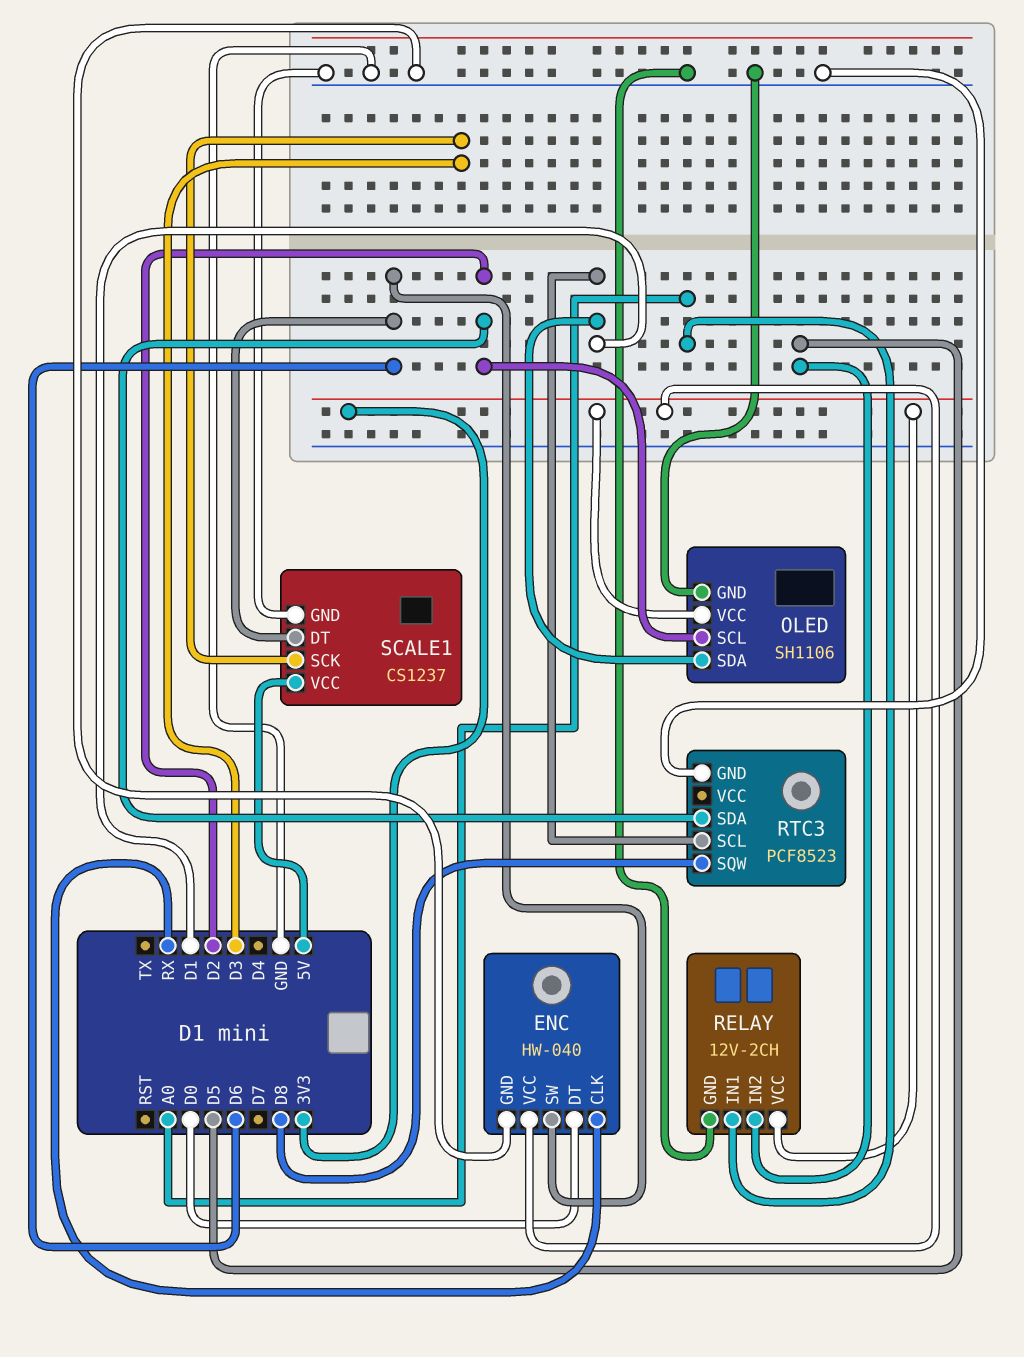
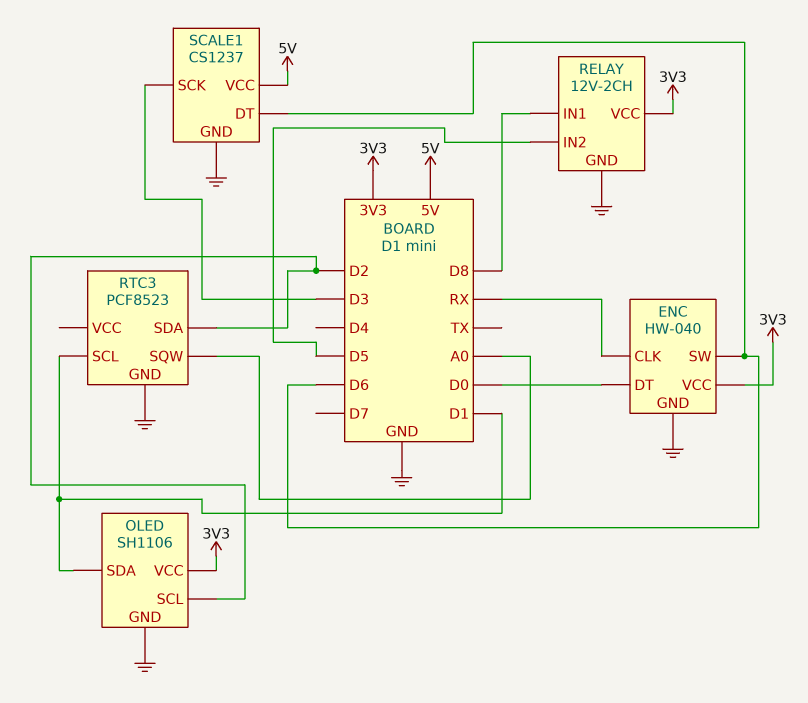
RELAY pin IN1: A0 -> D8
RTC3 pin SQW: D8 -> A0

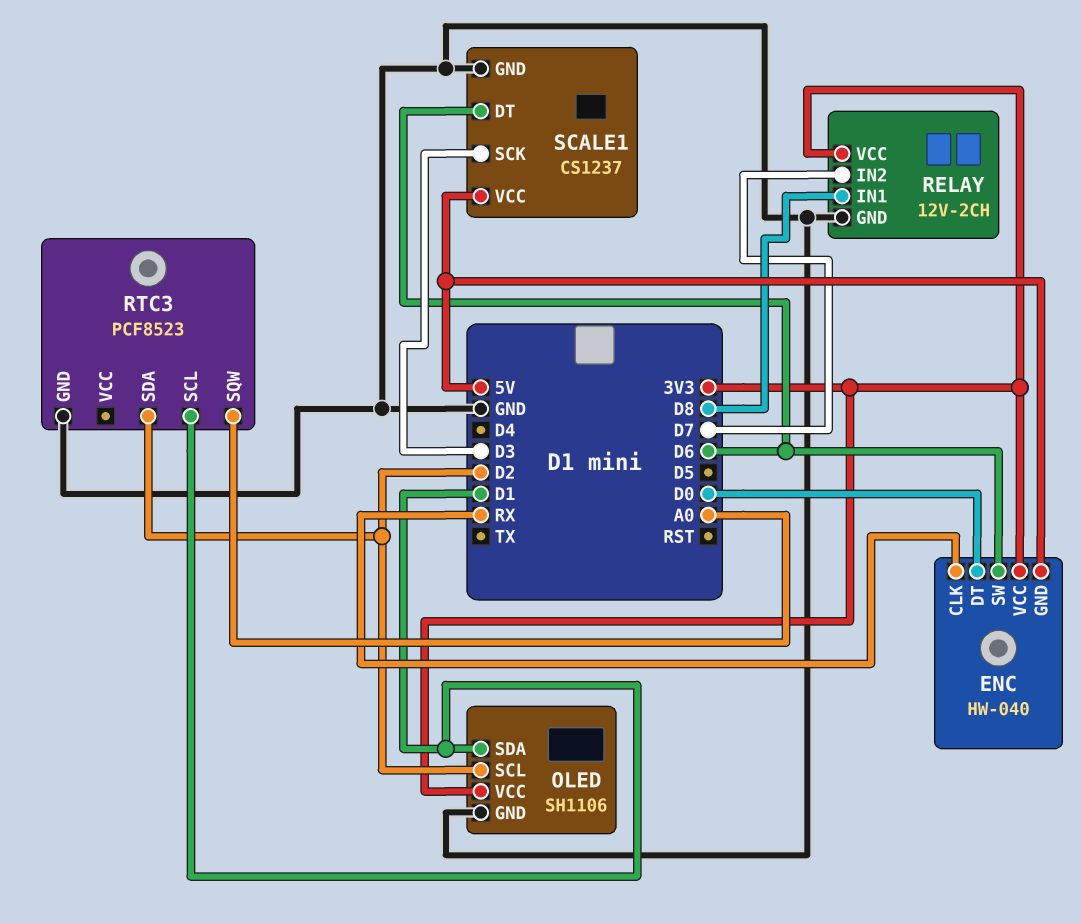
ENC pin GND: GND -> 5V
RELAY pin IN2: D5 -> D7

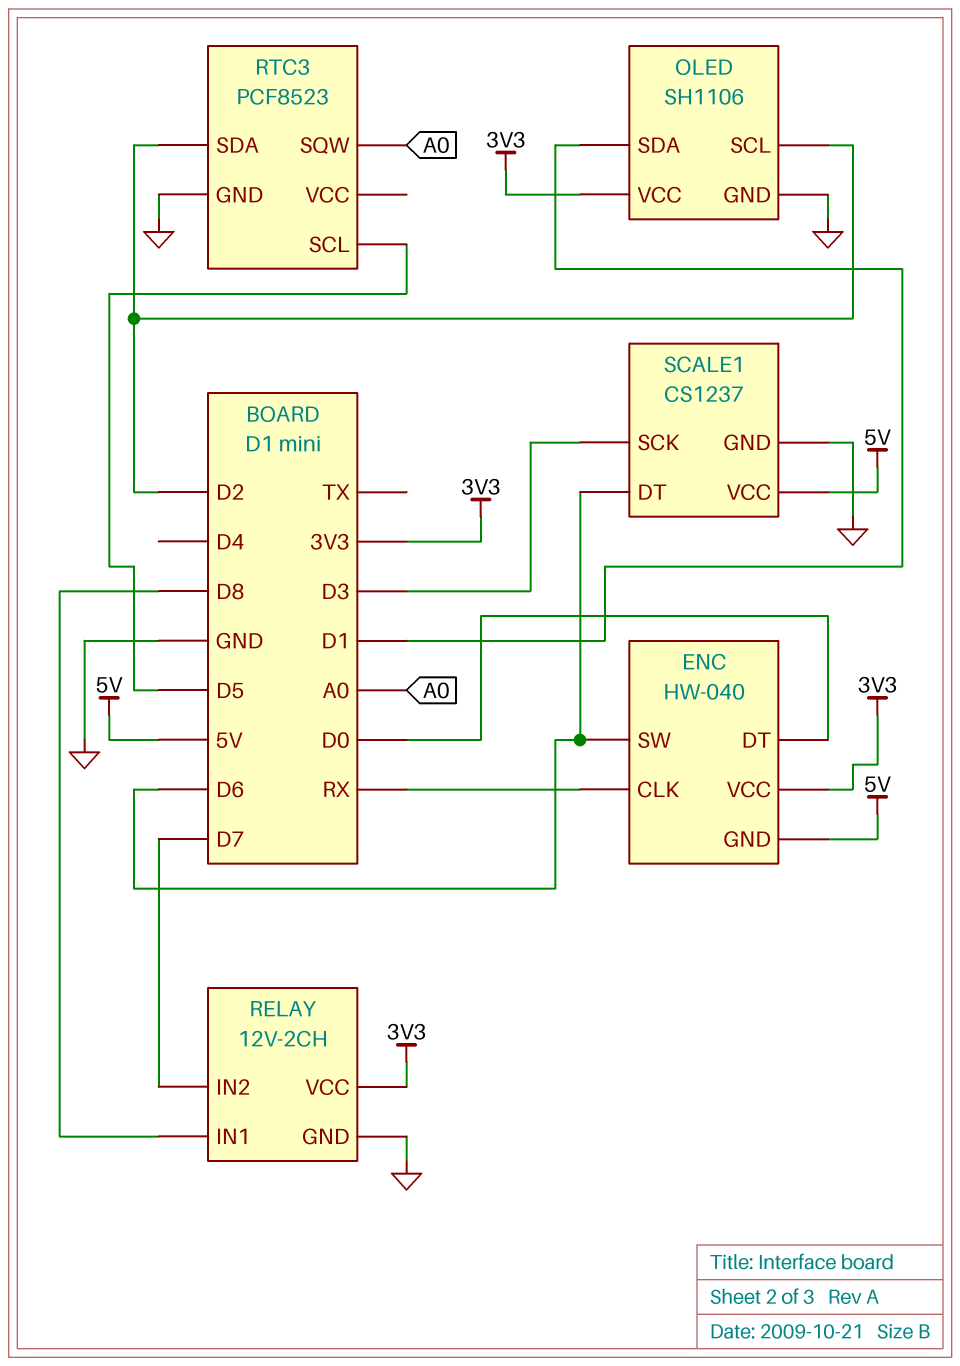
RTC3 pin SCL: D1 -> D5

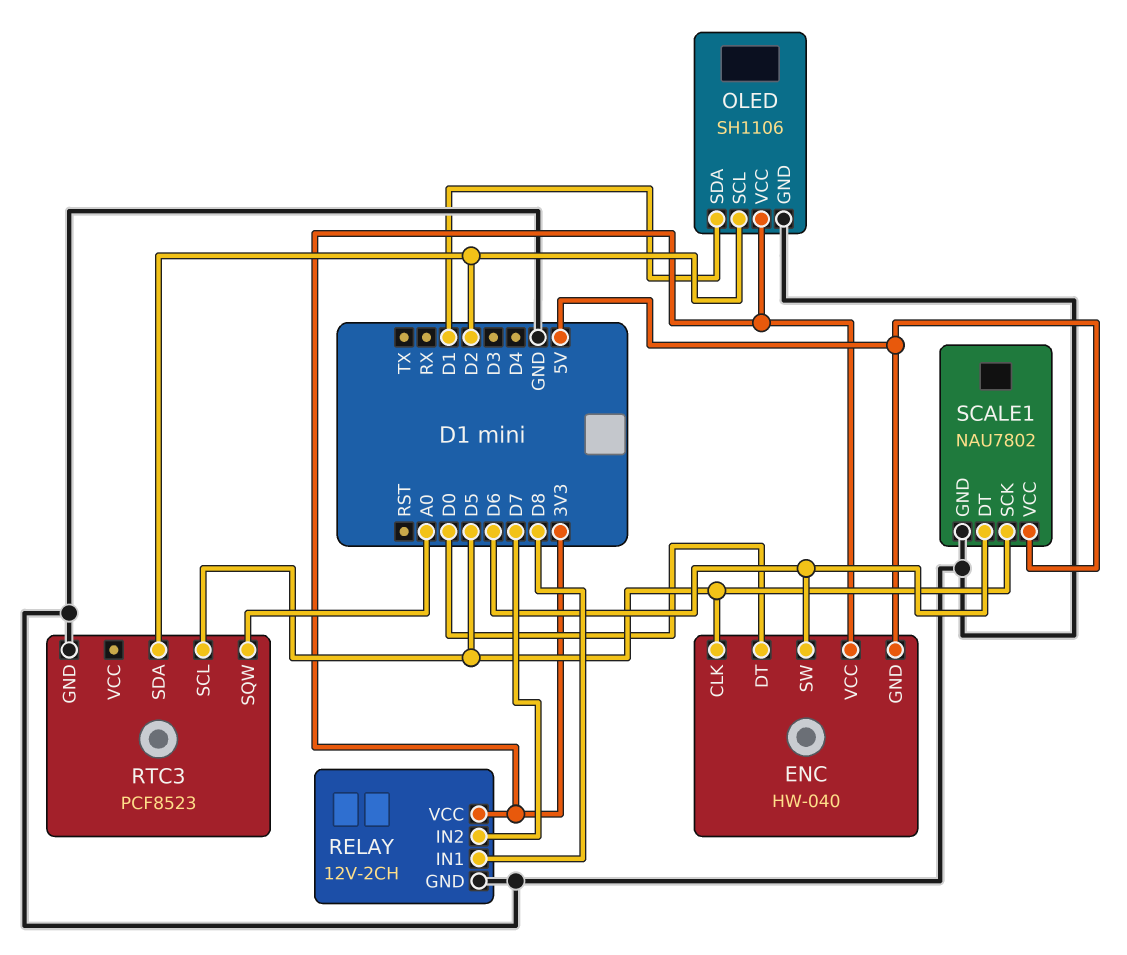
ENC pin CLK: RX -> D5
SCALE1: CS1237 -> NAU7802
SCALE1 pin SCK: D3 -> D5

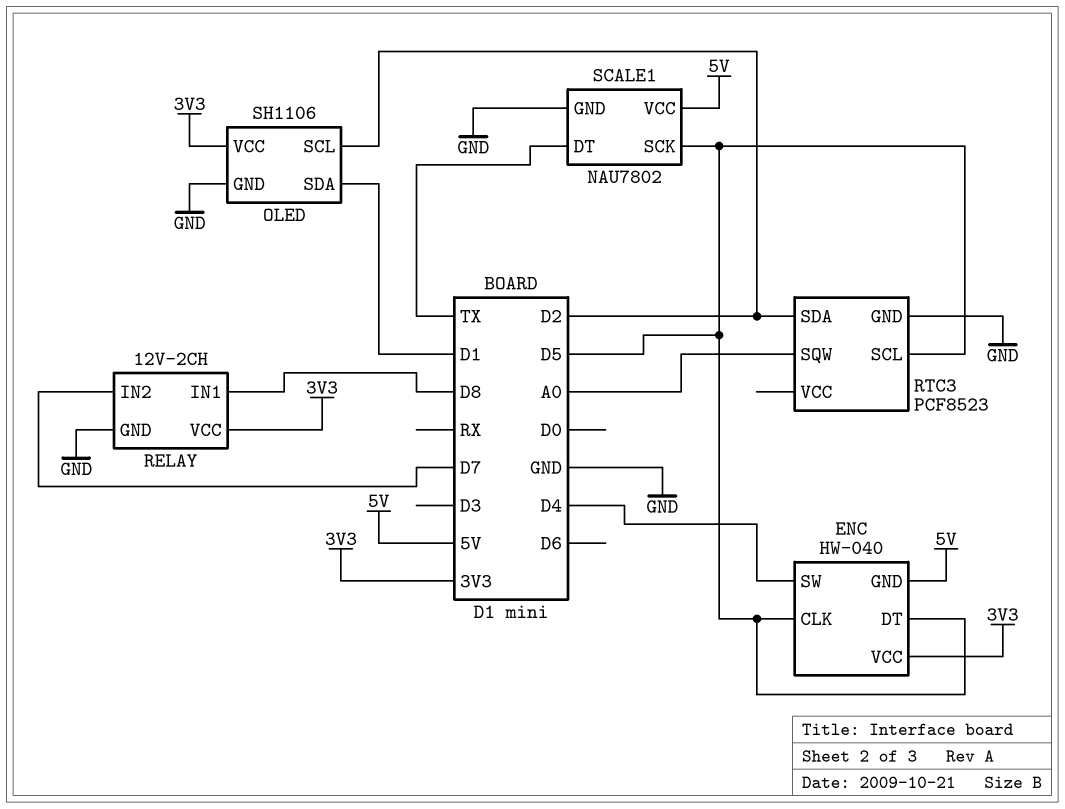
ENC pin DT: D0 -> D5
ENC pin SW: D6 -> D4
SCALE1 pin DT: D6 -> TX

